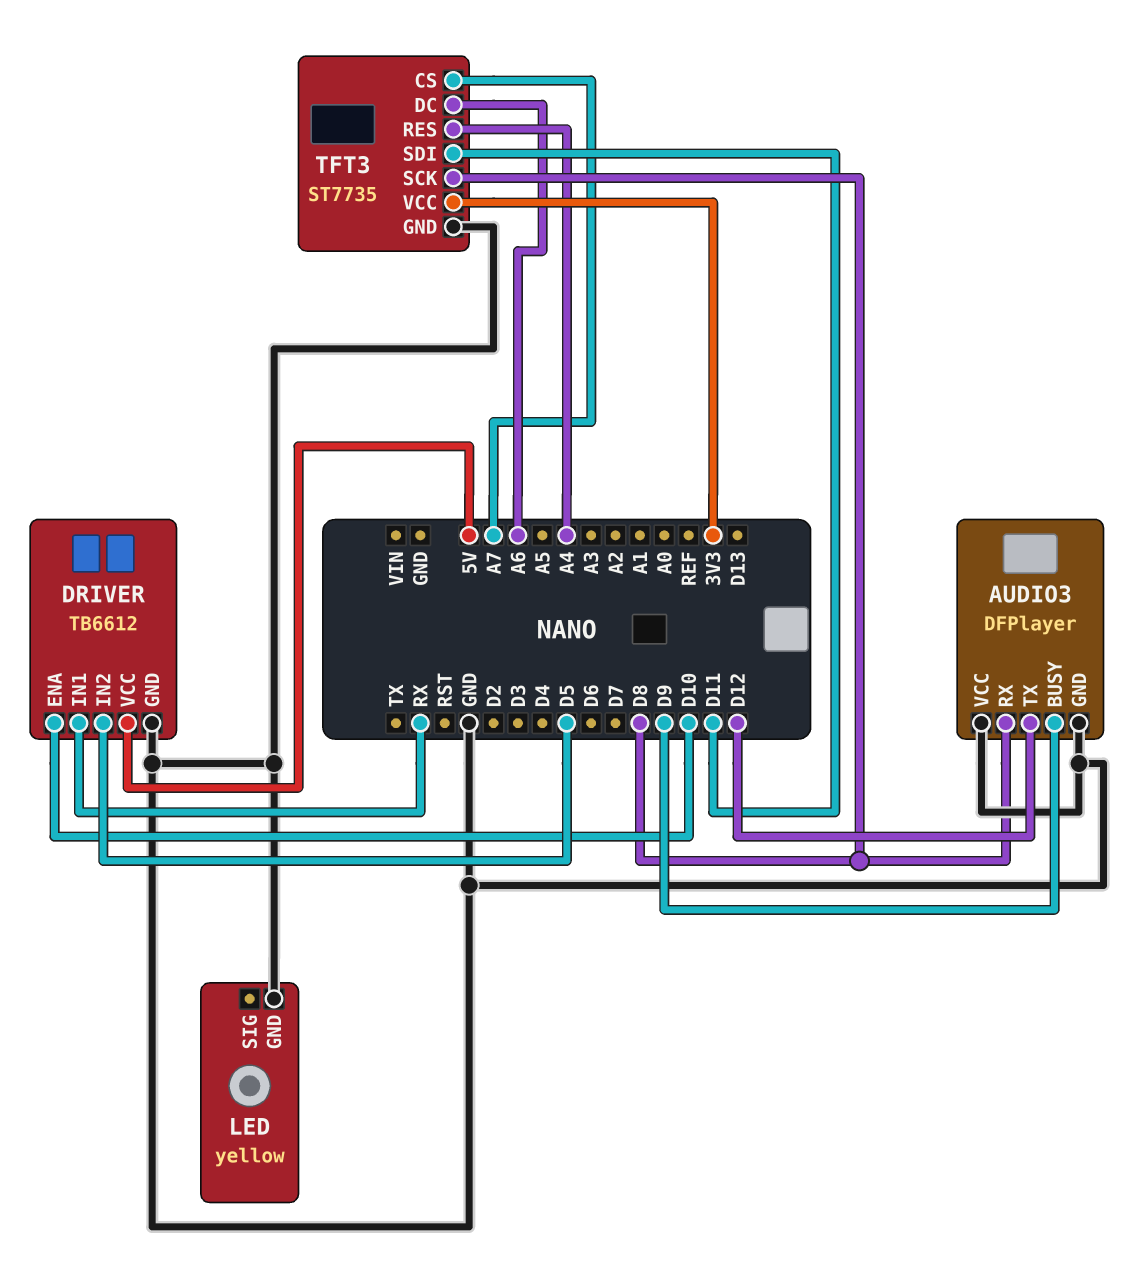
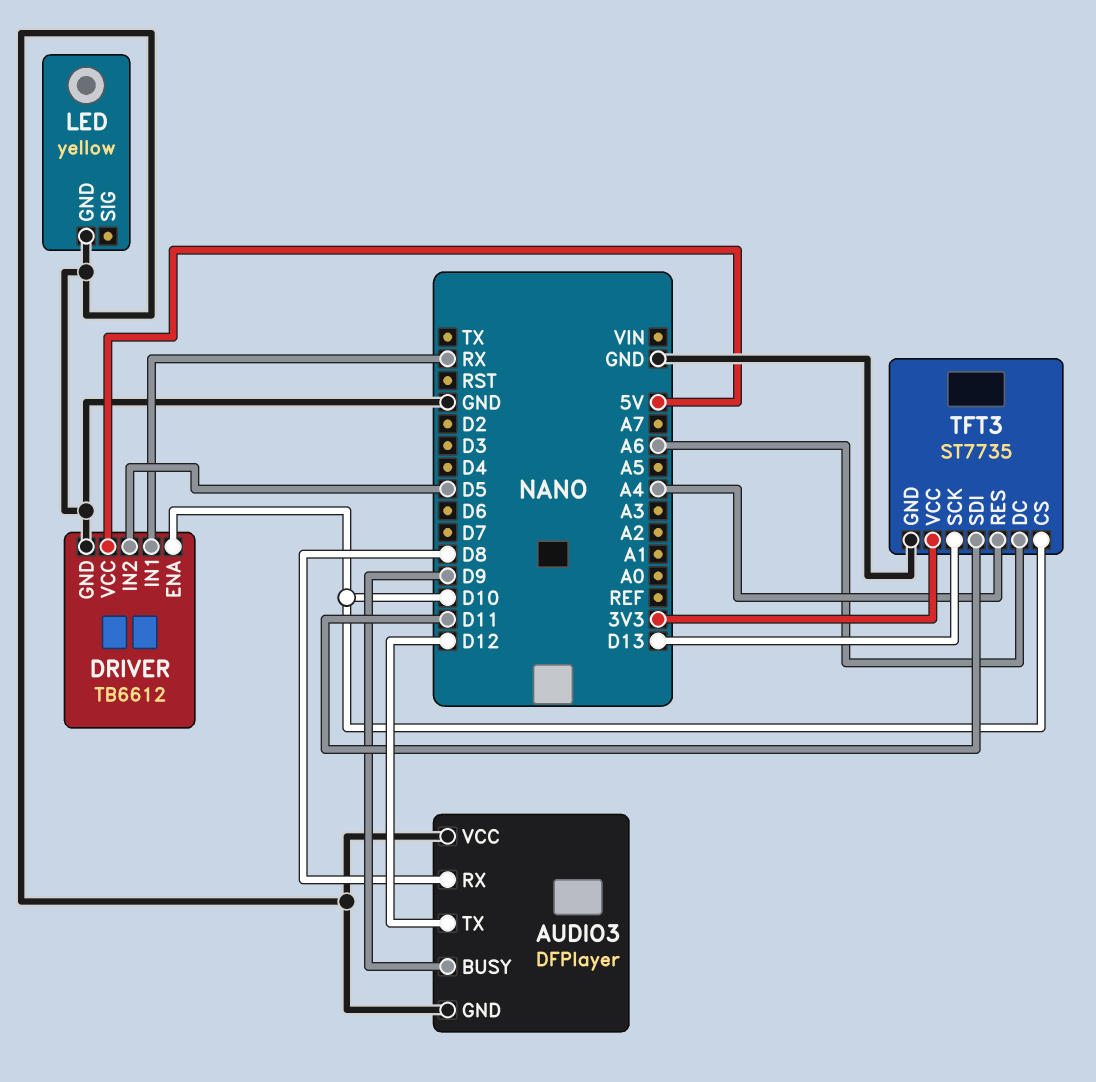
TFT3 pin CS: A7 -> D10
TFT3 pin SCK: D8 -> D13

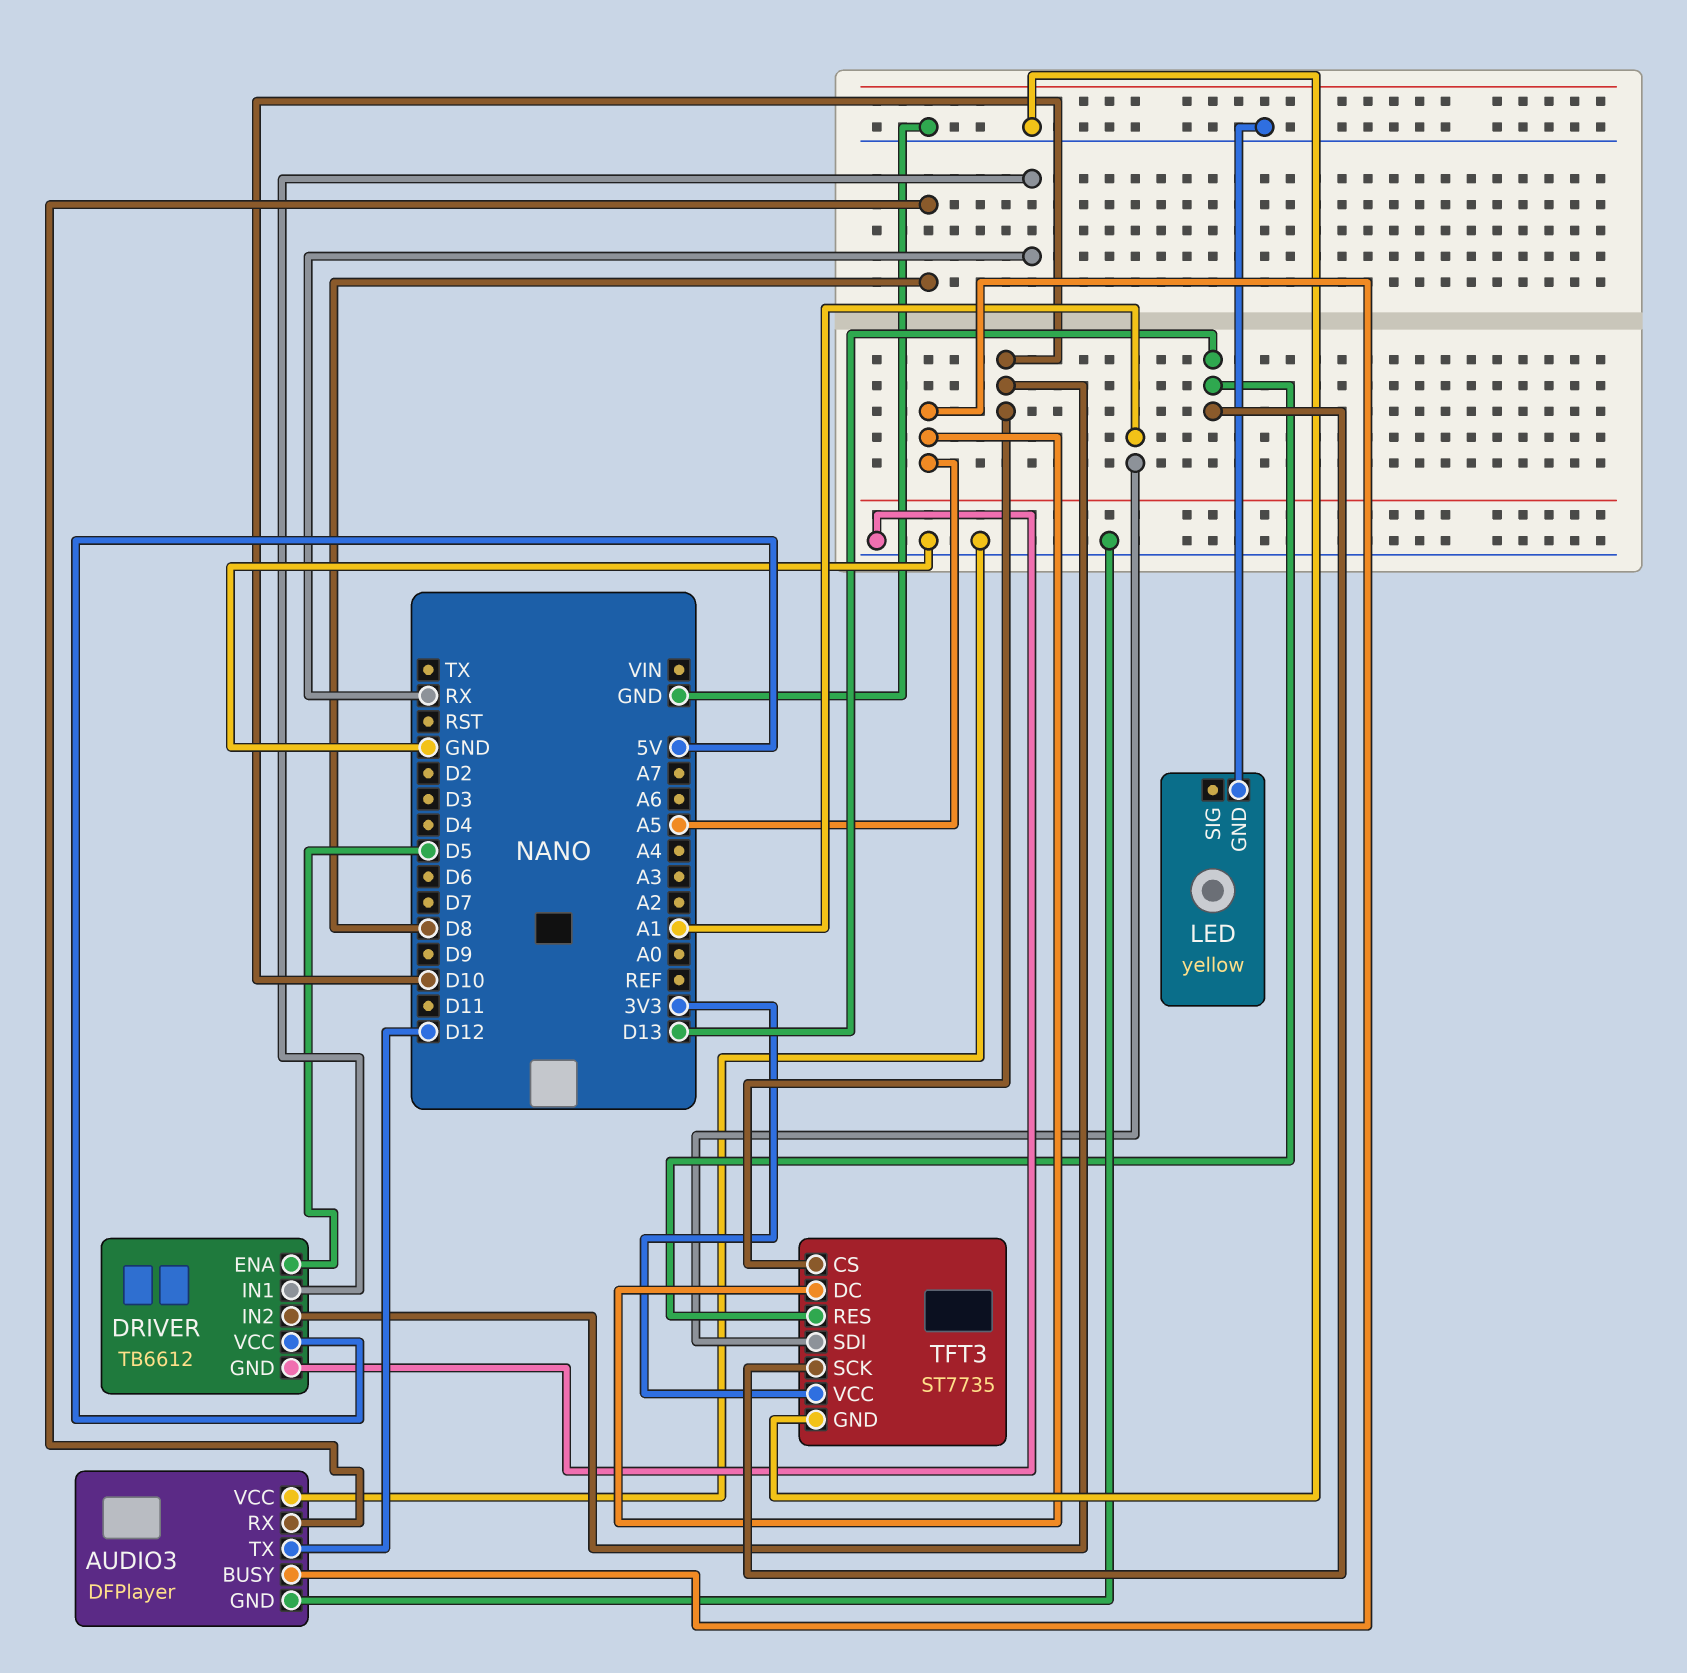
AUDIO3 pin BUSY: D9 -> A5
DRIVER pin ENA: D10 -> D5
DRIVER pin IN2: D5 -> D10
TFT3 pin DC: A6 -> A5
TFT3 pin RES: A4 -> D13
TFT3 pin SDI: D11 -> A1

